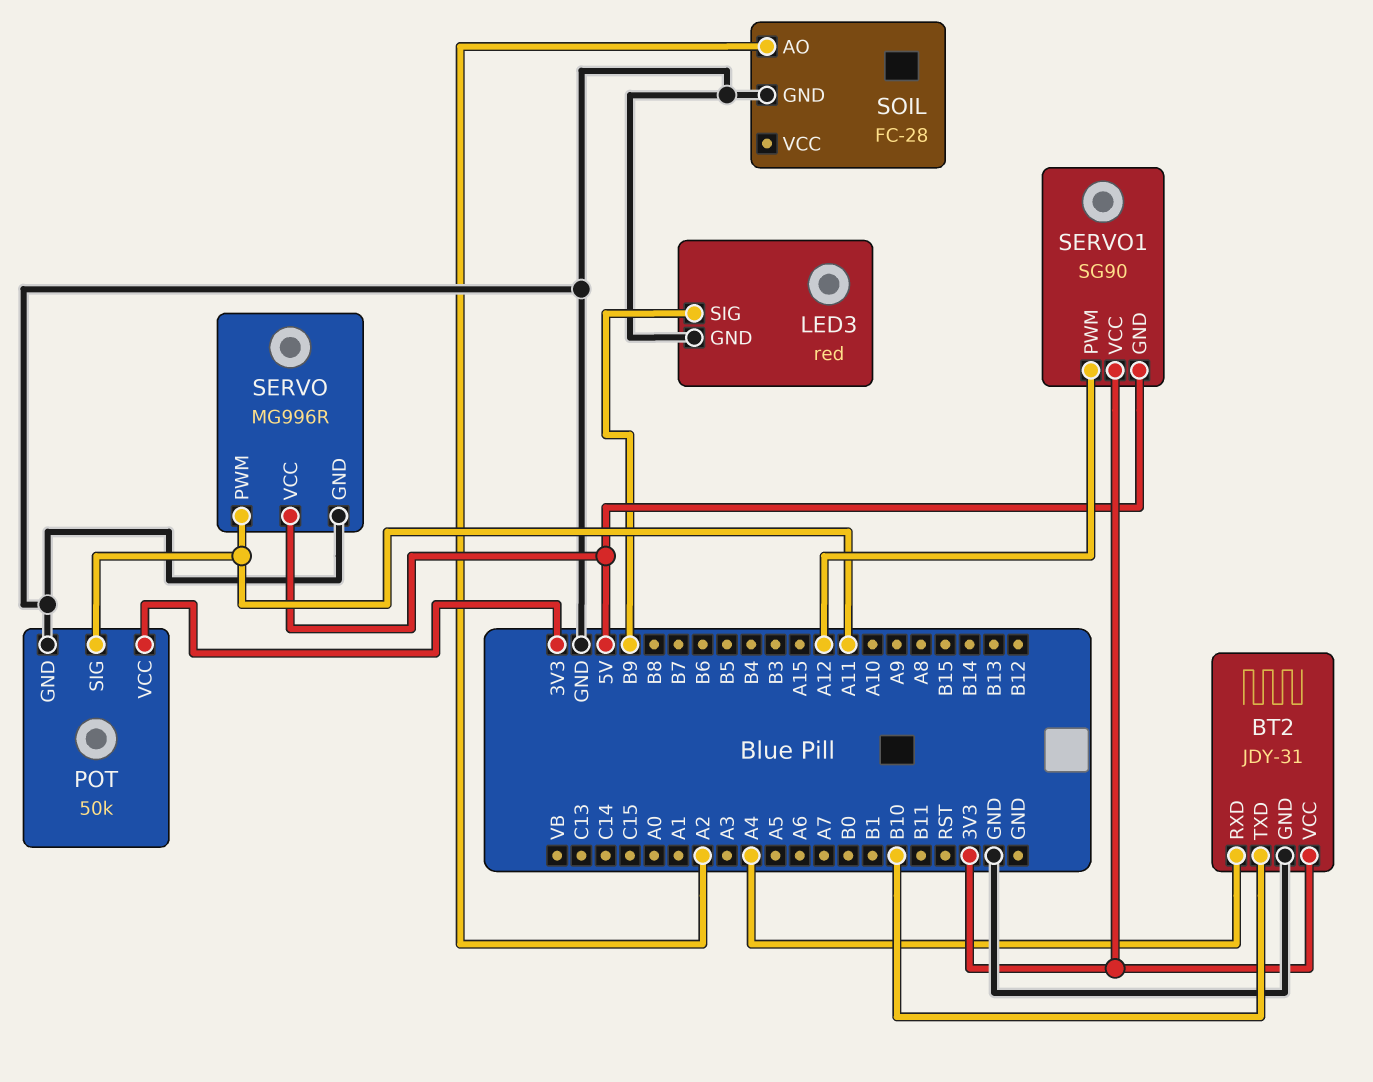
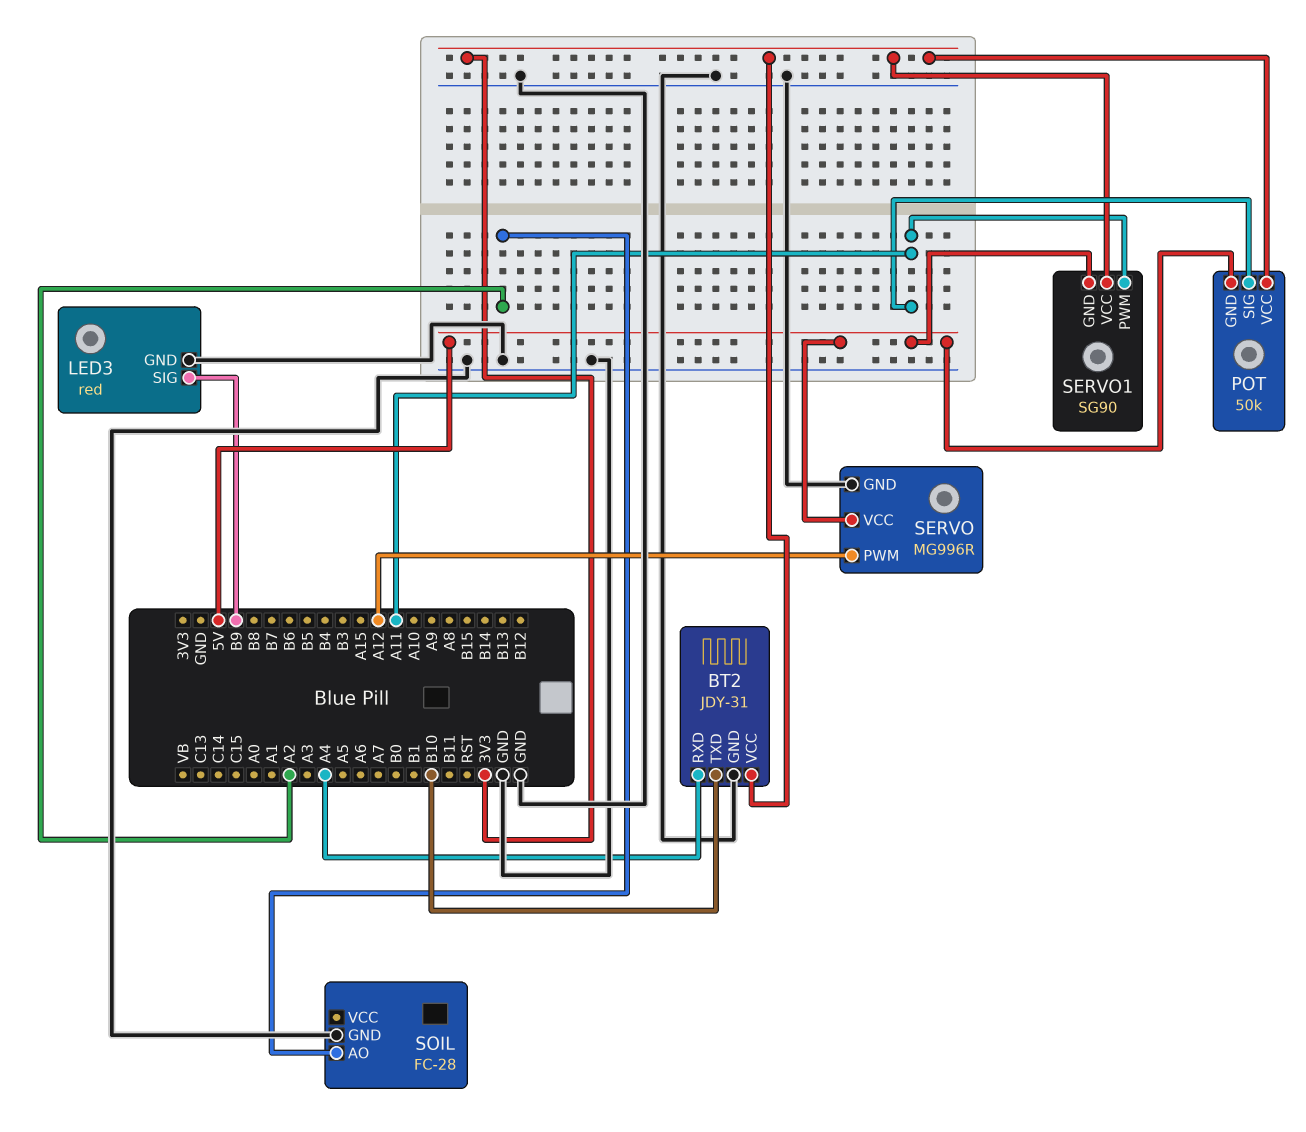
POT pin GND: GND -> 5V
SERVO pin PWM: A11 -> A12
SERVO1 pin PWM: A12 -> A11

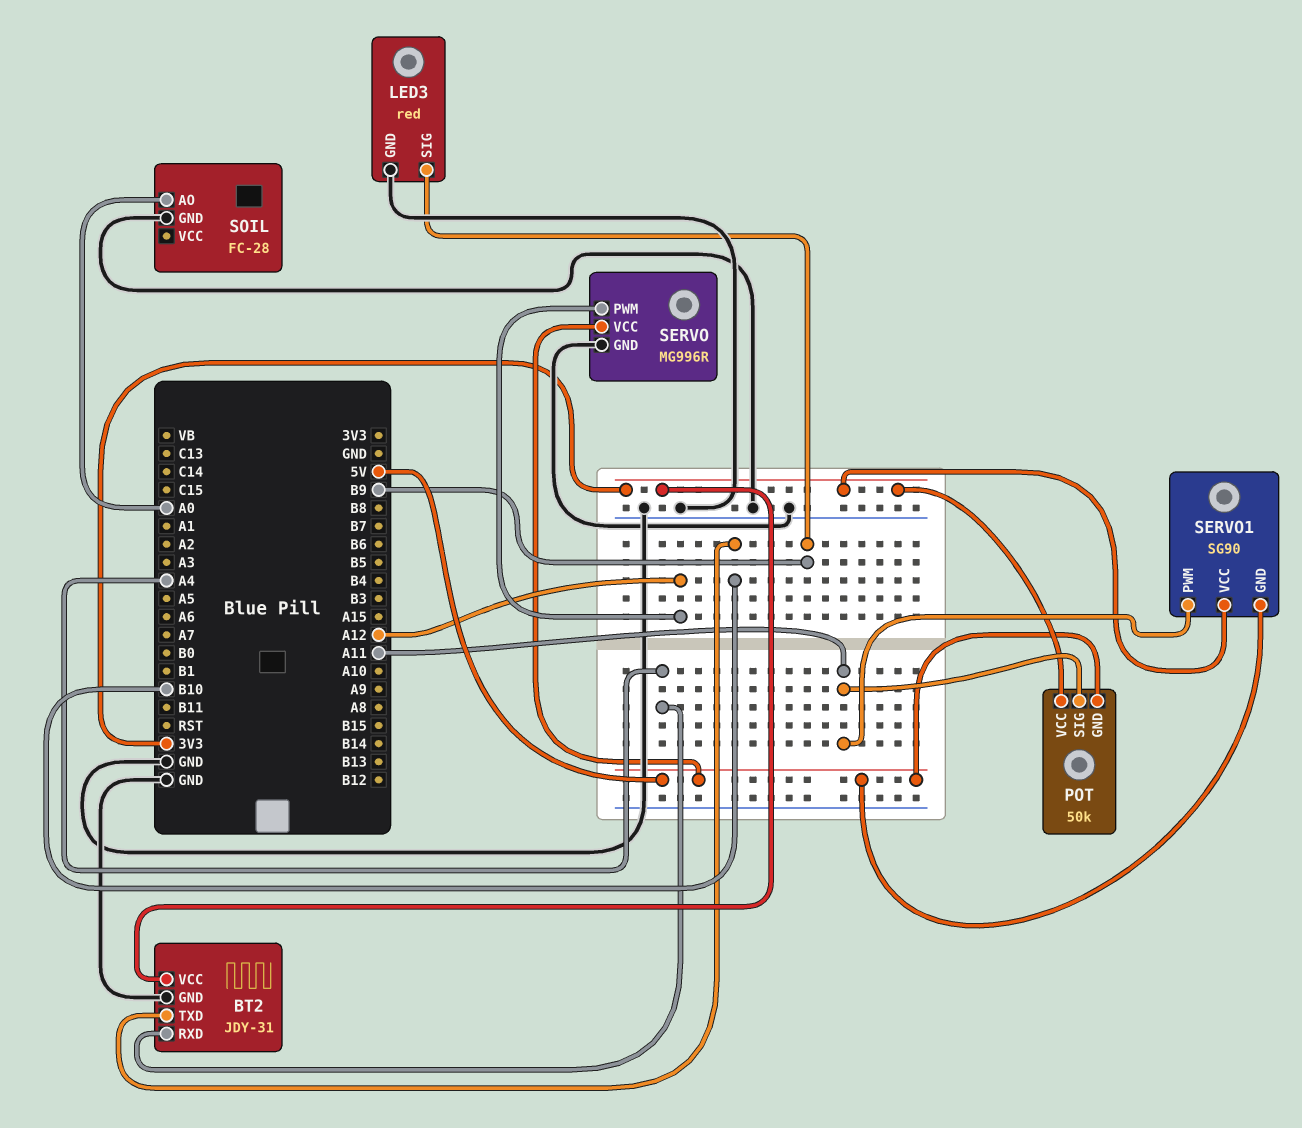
SOIL pin AO: A2 -> A0

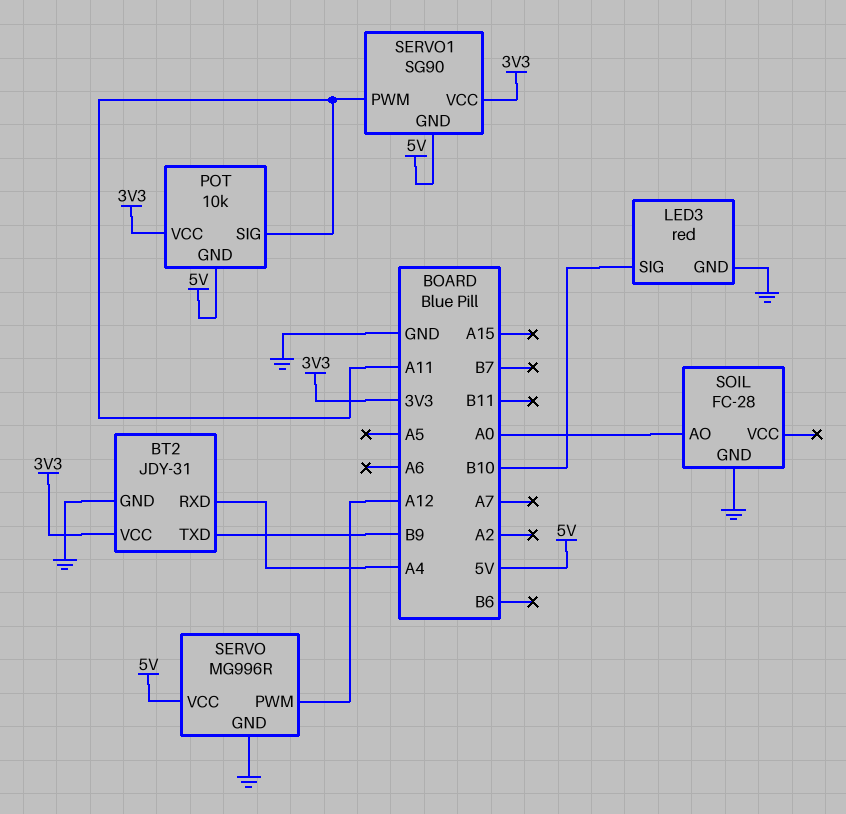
BT2 pin TXD: B10 -> B9
LED3 pin SIG: B9 -> B10
POT: 50k -> 10k

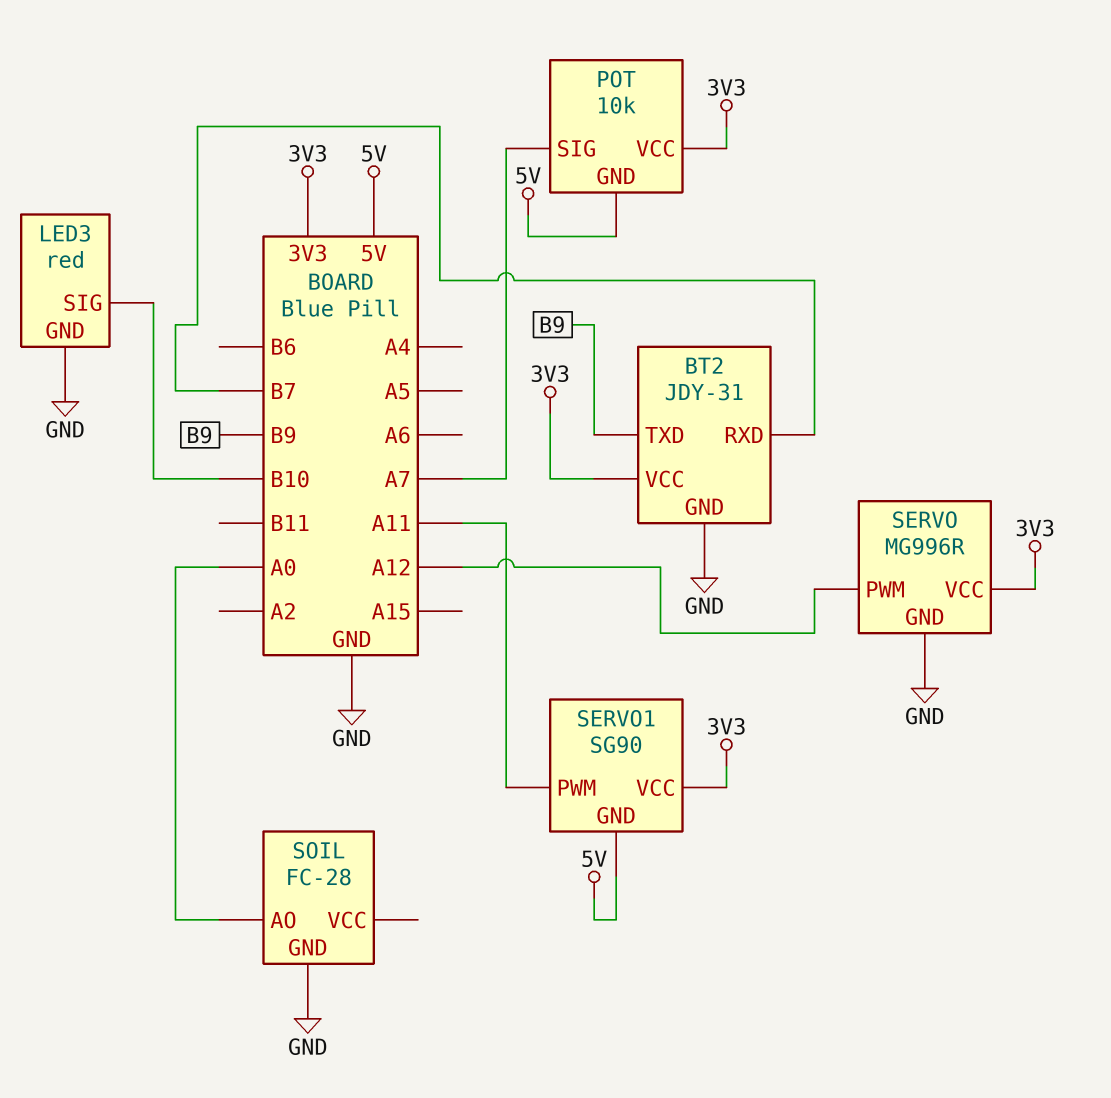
BT2 pin RXD: A4 -> B7
POT pin SIG: A11 -> A7
SERVO pin VCC: 5V -> 3V3

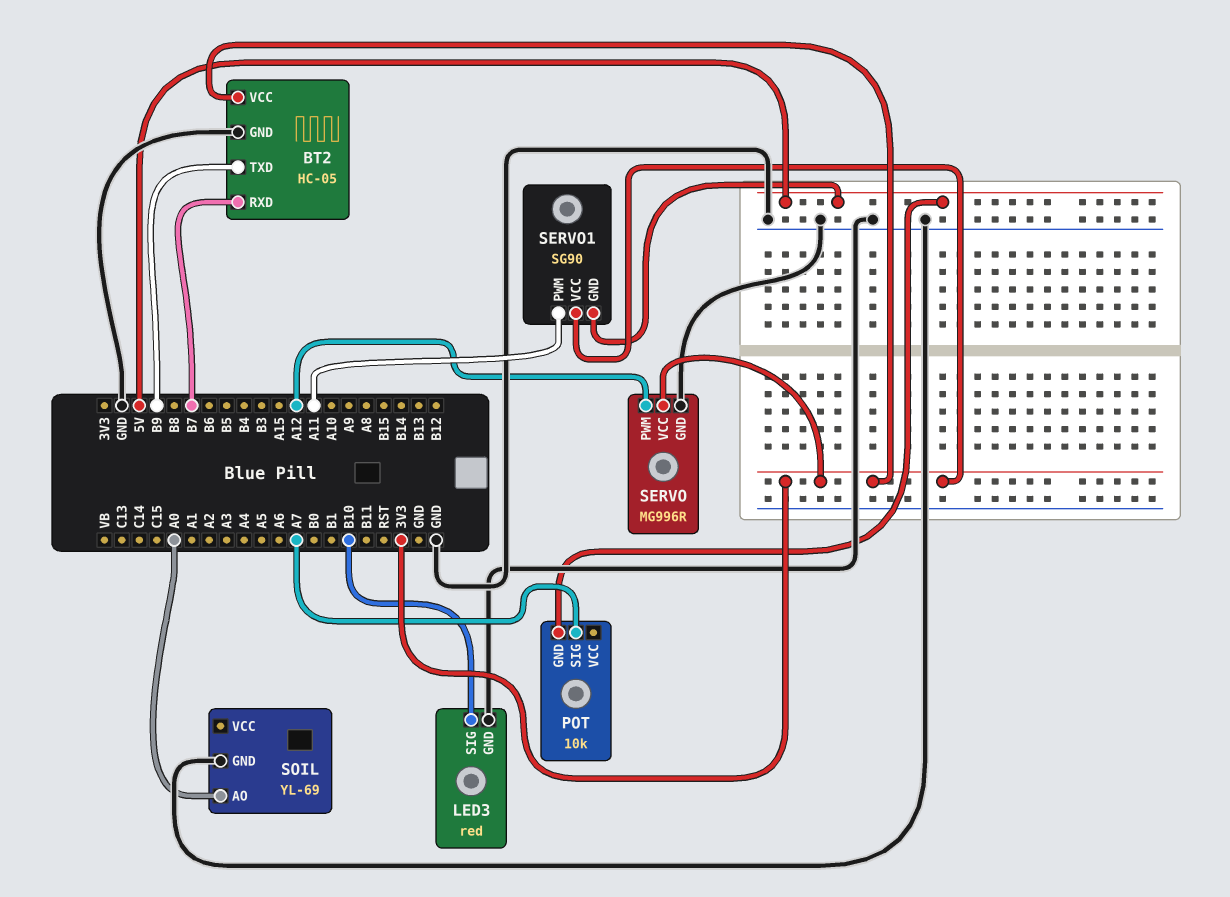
BT2: JDY-31 -> HC-05
POT pin VCC: 3V3 -> none
SOIL: FC-28 -> YL-69

